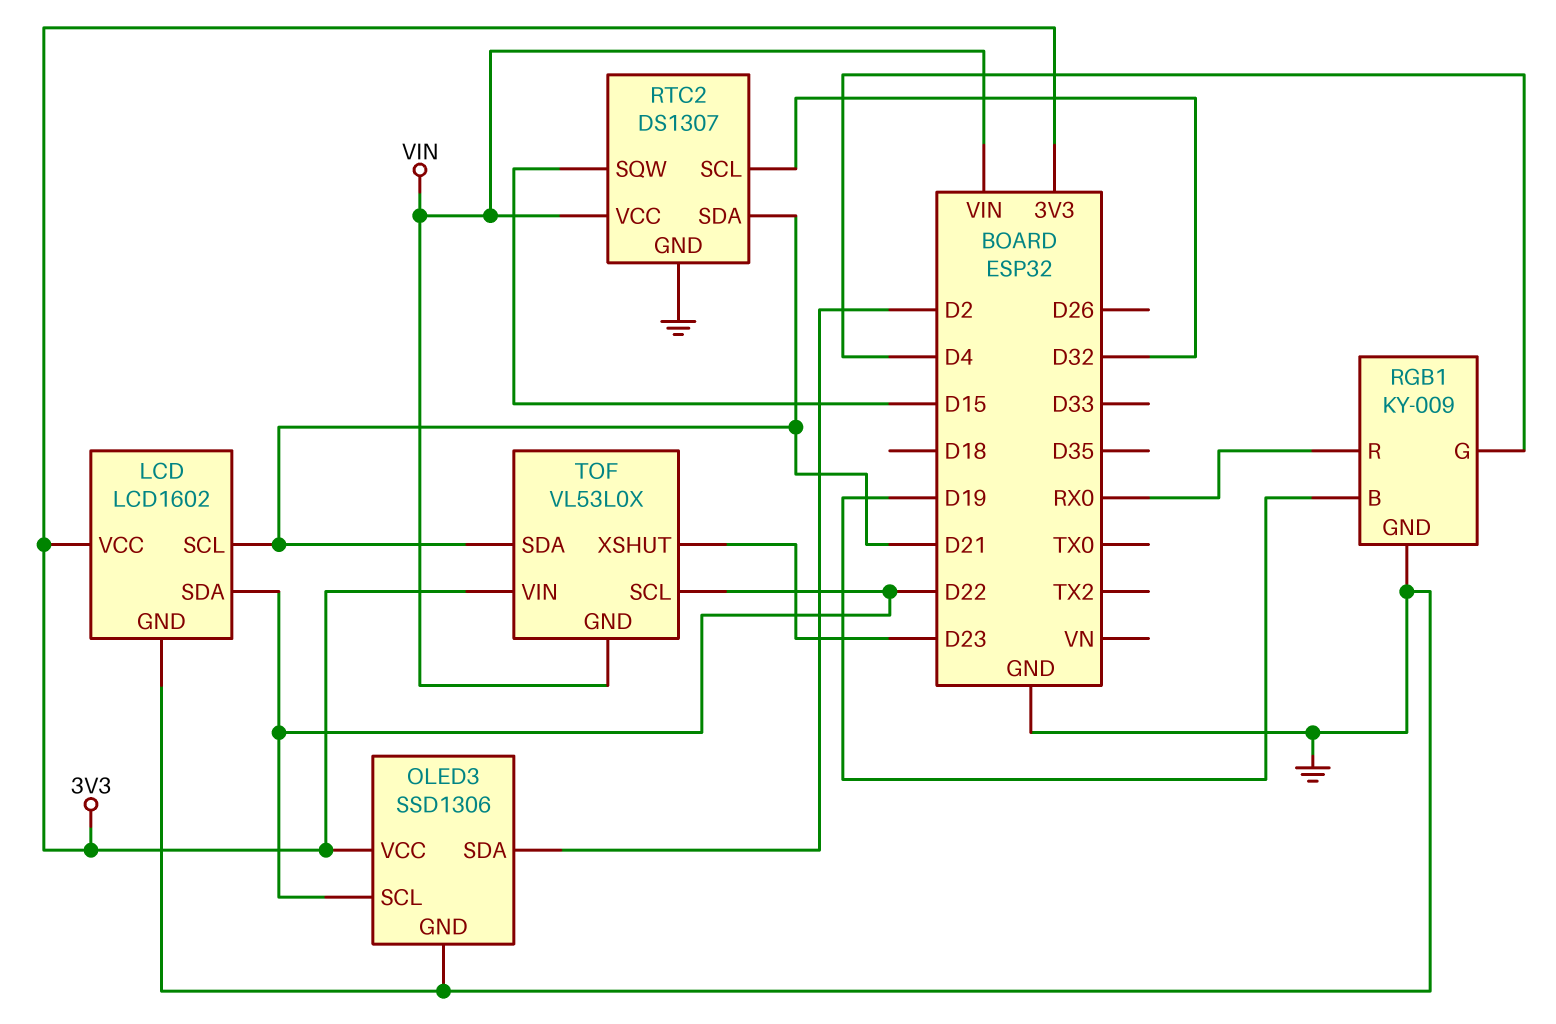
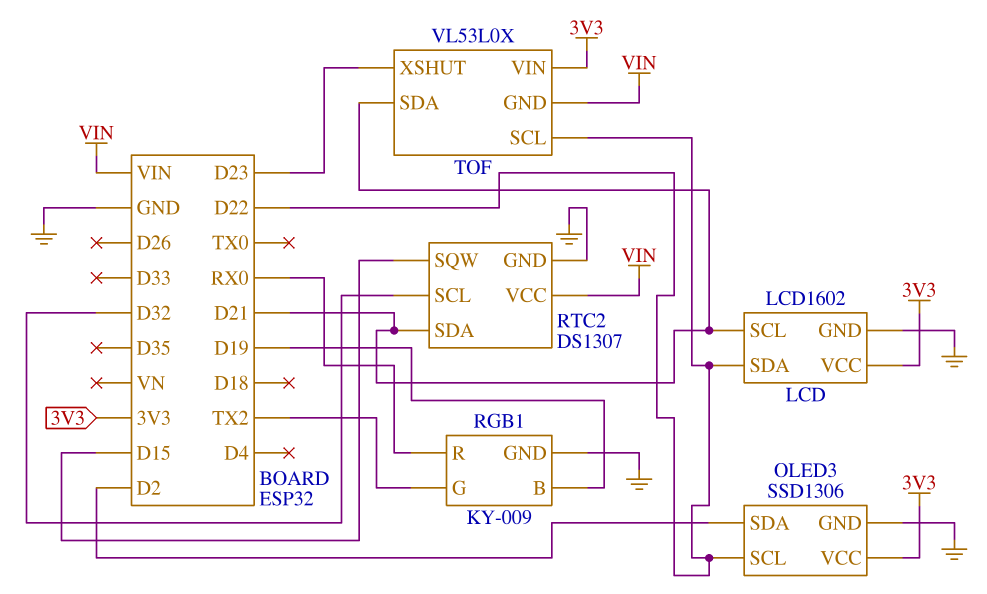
RGB1 pin G: D4 -> TX2

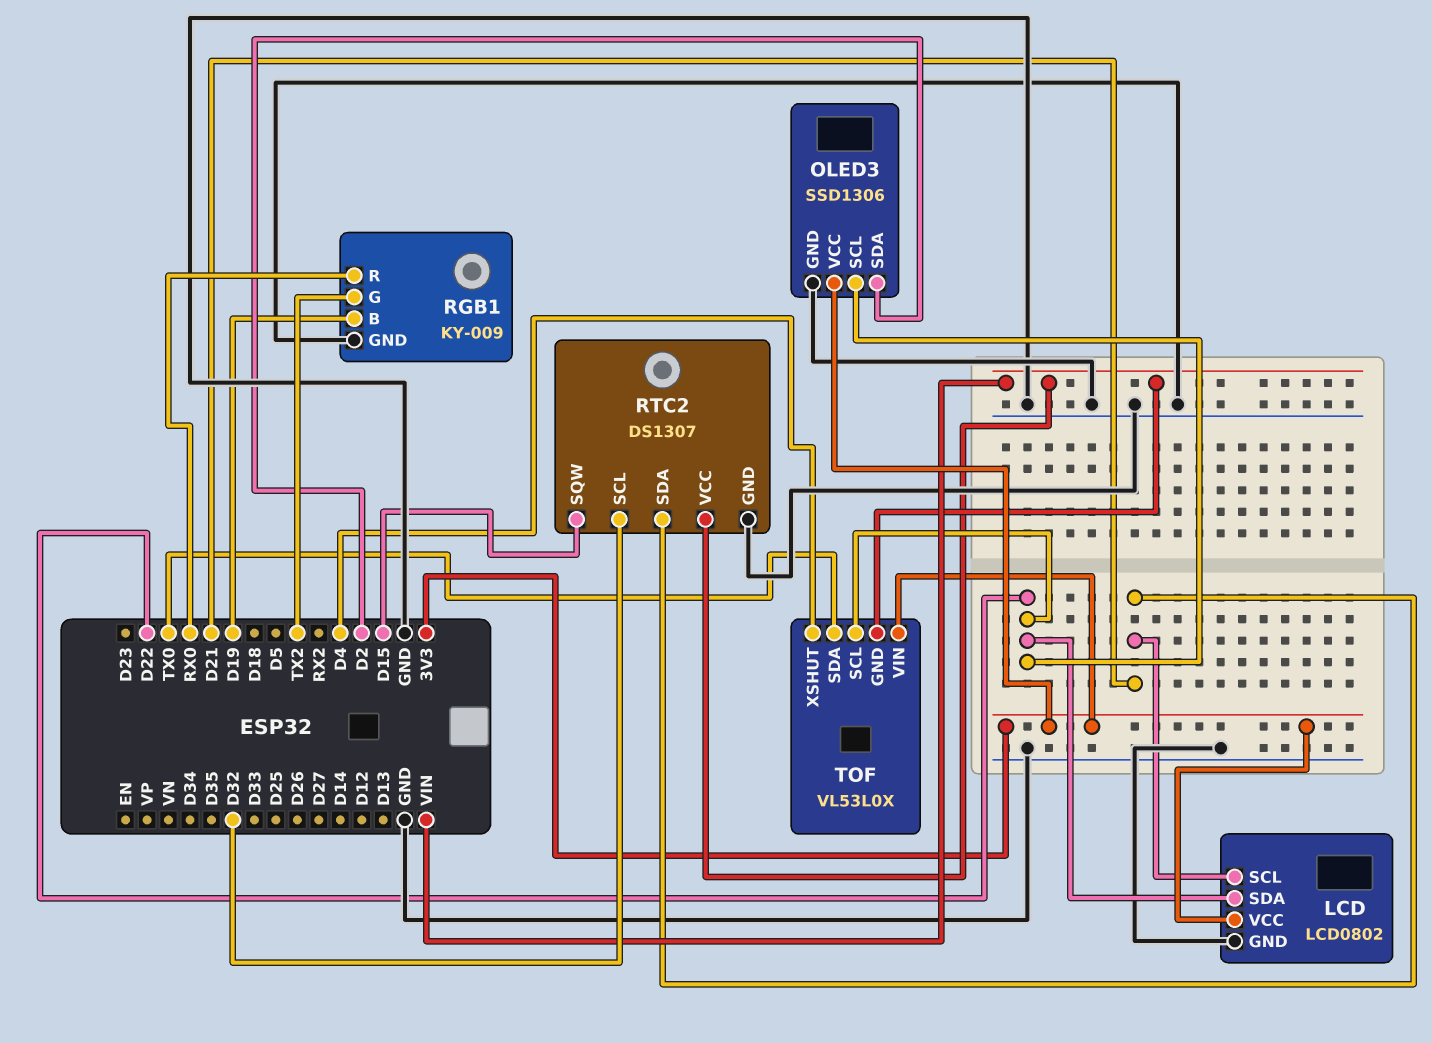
LCD: LCD1602 -> LCD0802
TOF pin SDA: D21 -> TX0
TOF pin XSHUT: D23 -> D4

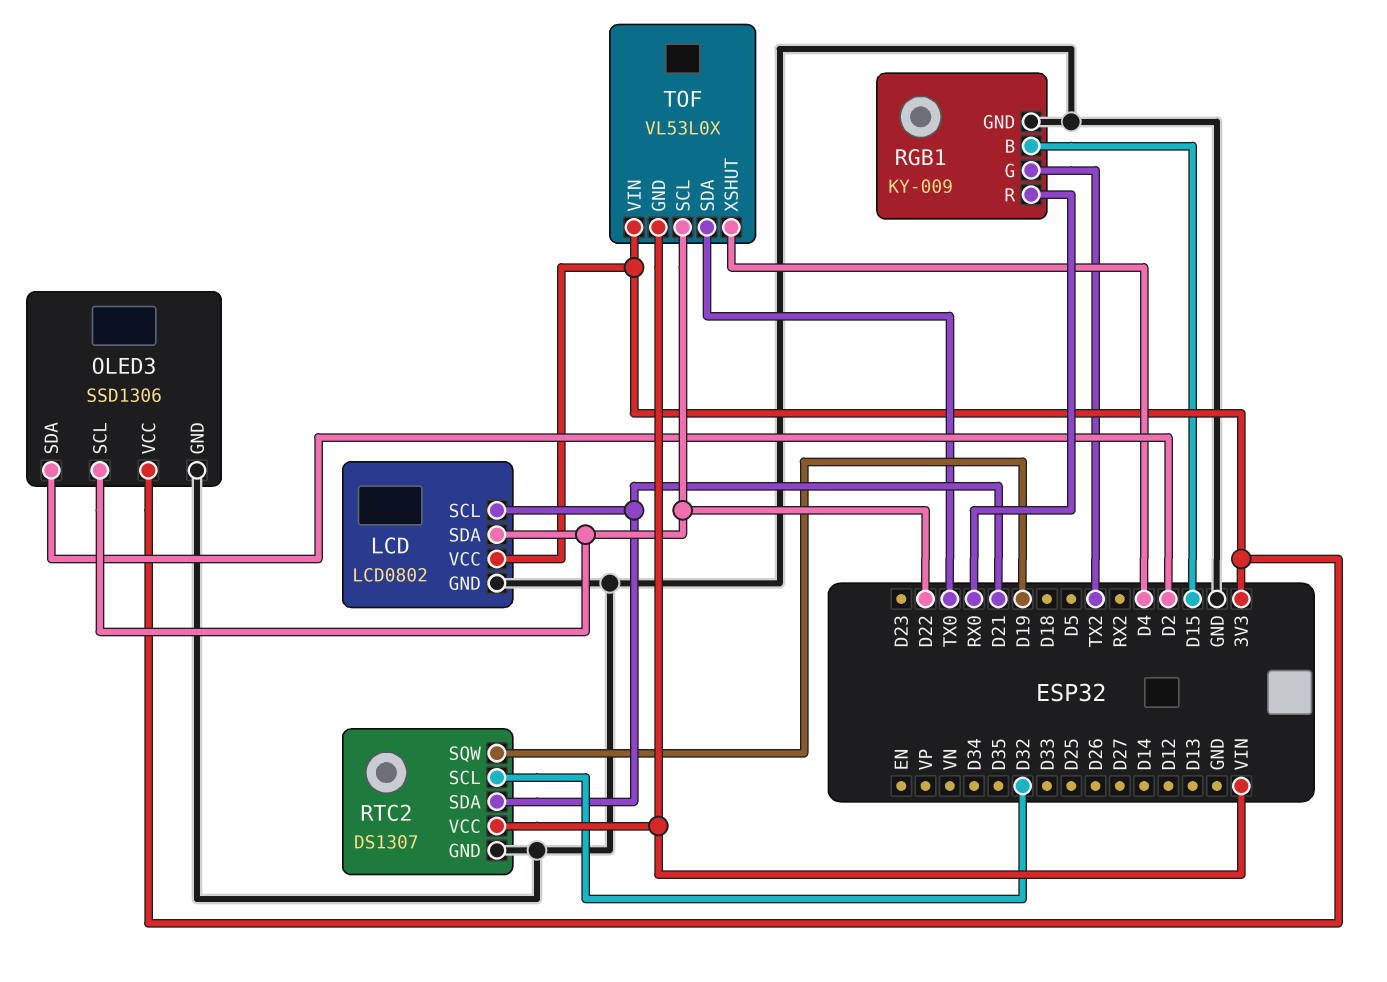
RGB1 pin B: D19 -> D15
RTC2 pin SQW: D15 -> D19

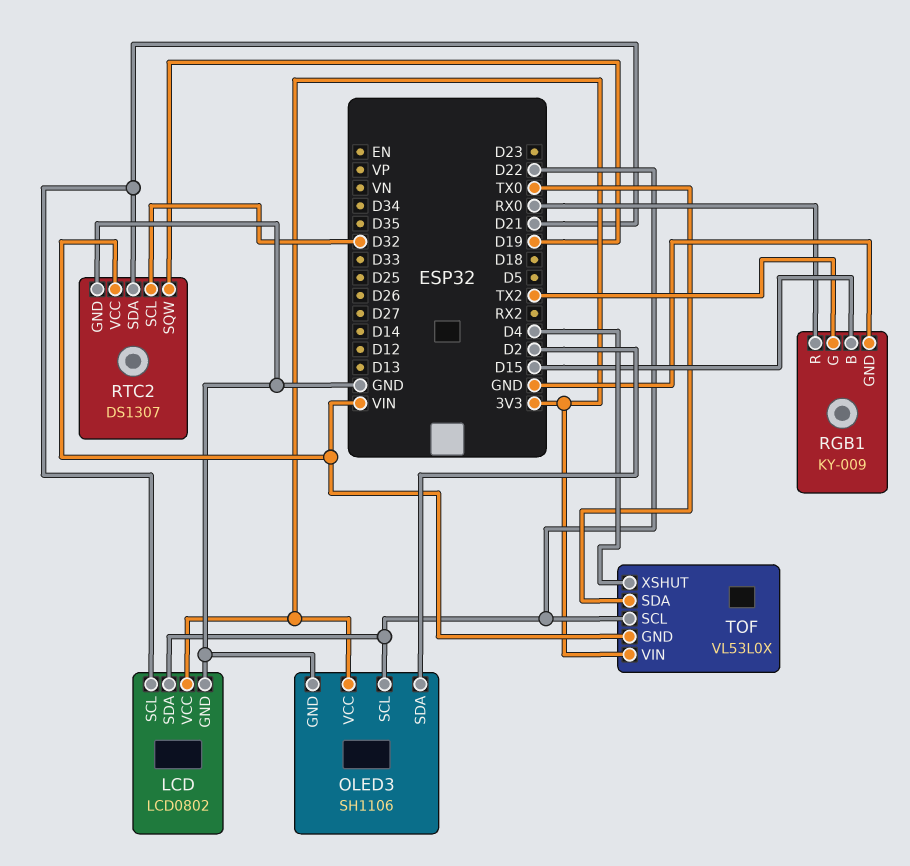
OLED3: SSD1306 -> SH1106

